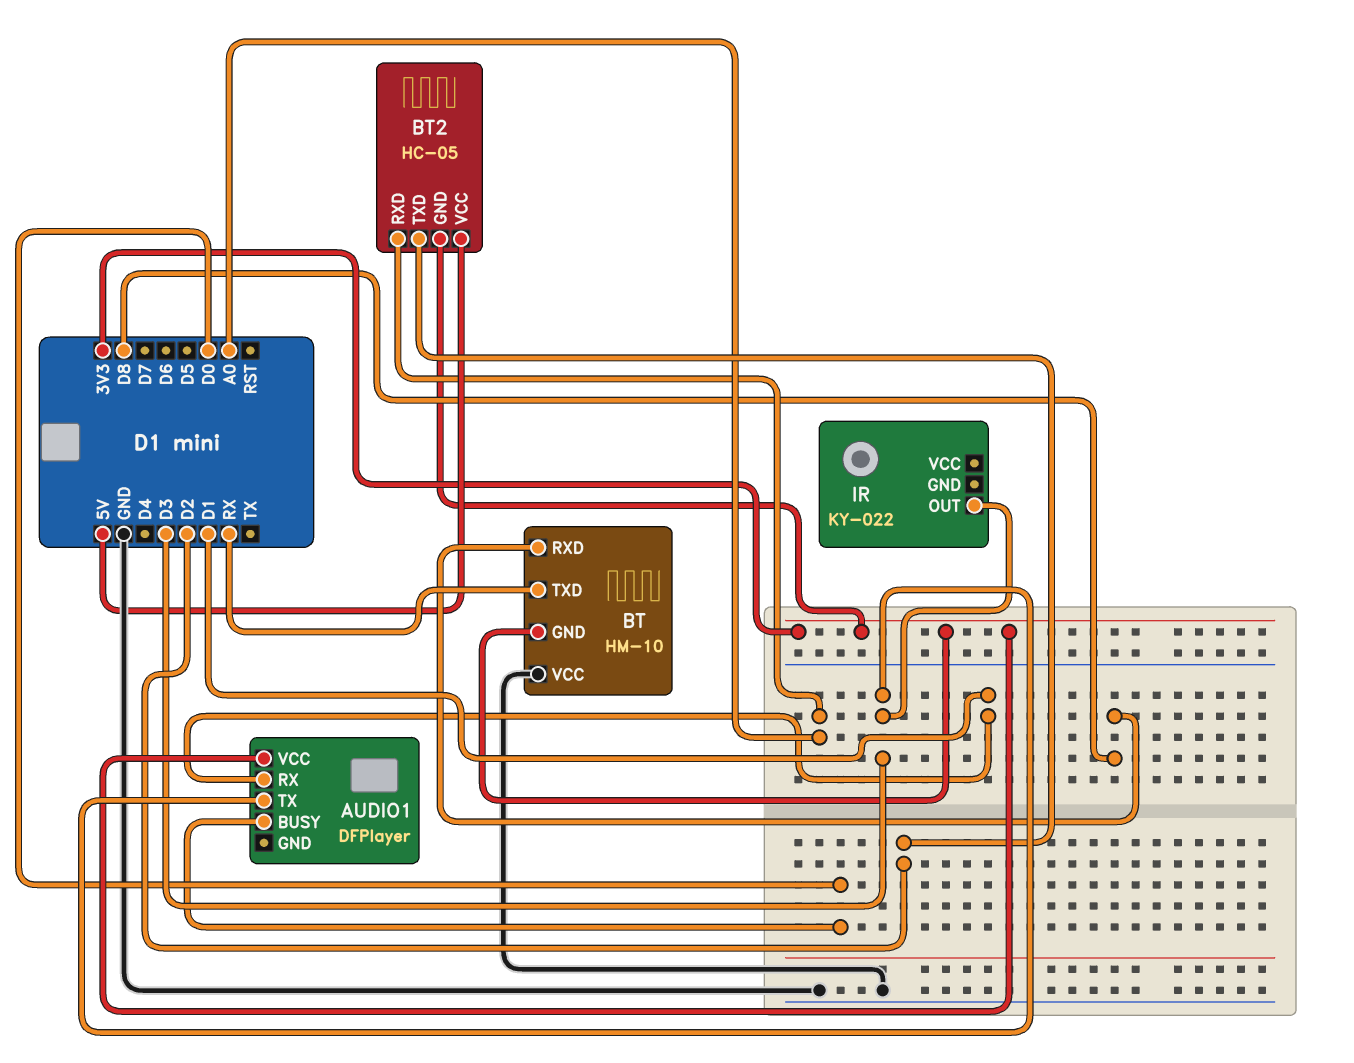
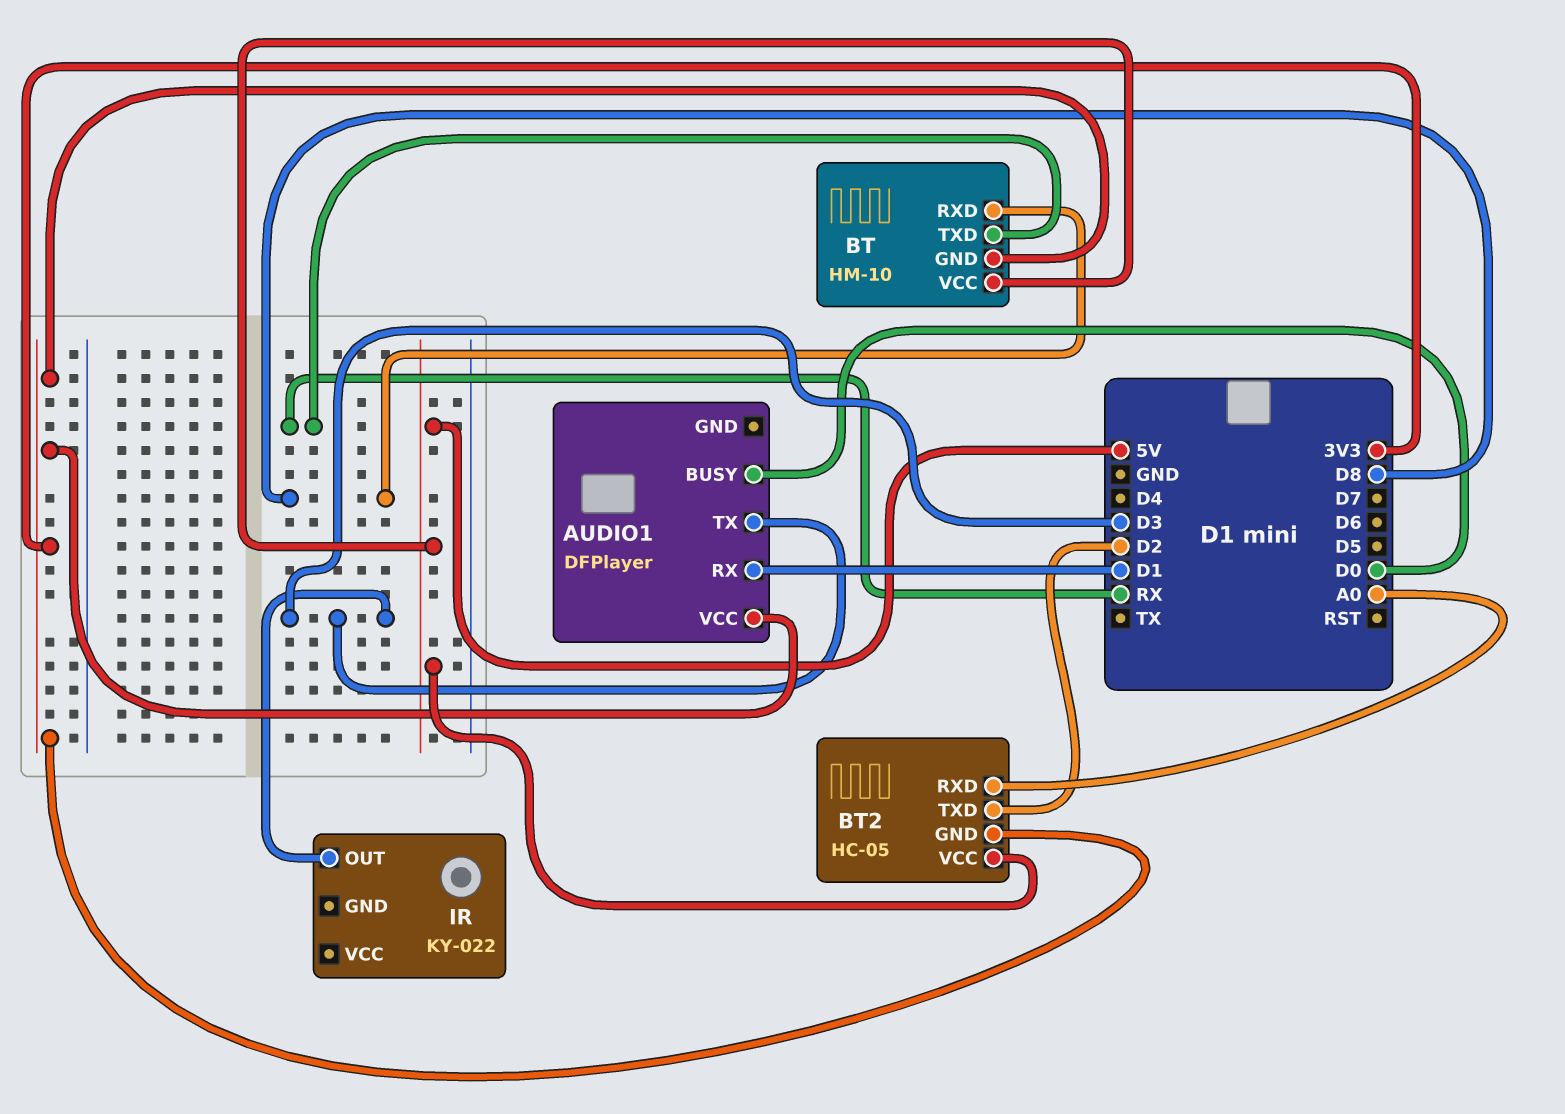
BT pin VCC: GND -> 5V

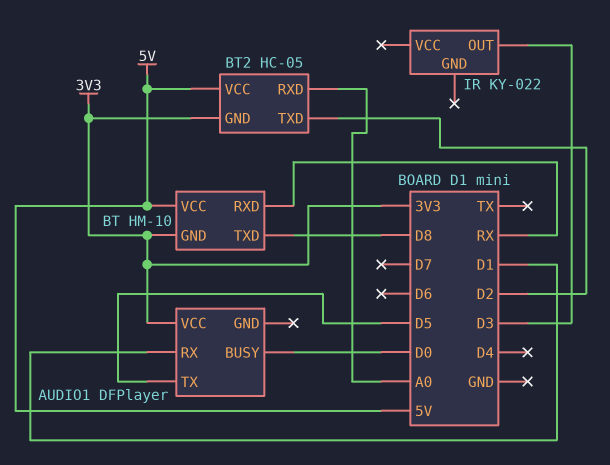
AUDIO1 pin TX: D3 -> D5
BT pin RXD: D8 -> RX
BT pin TXD: RX -> D8

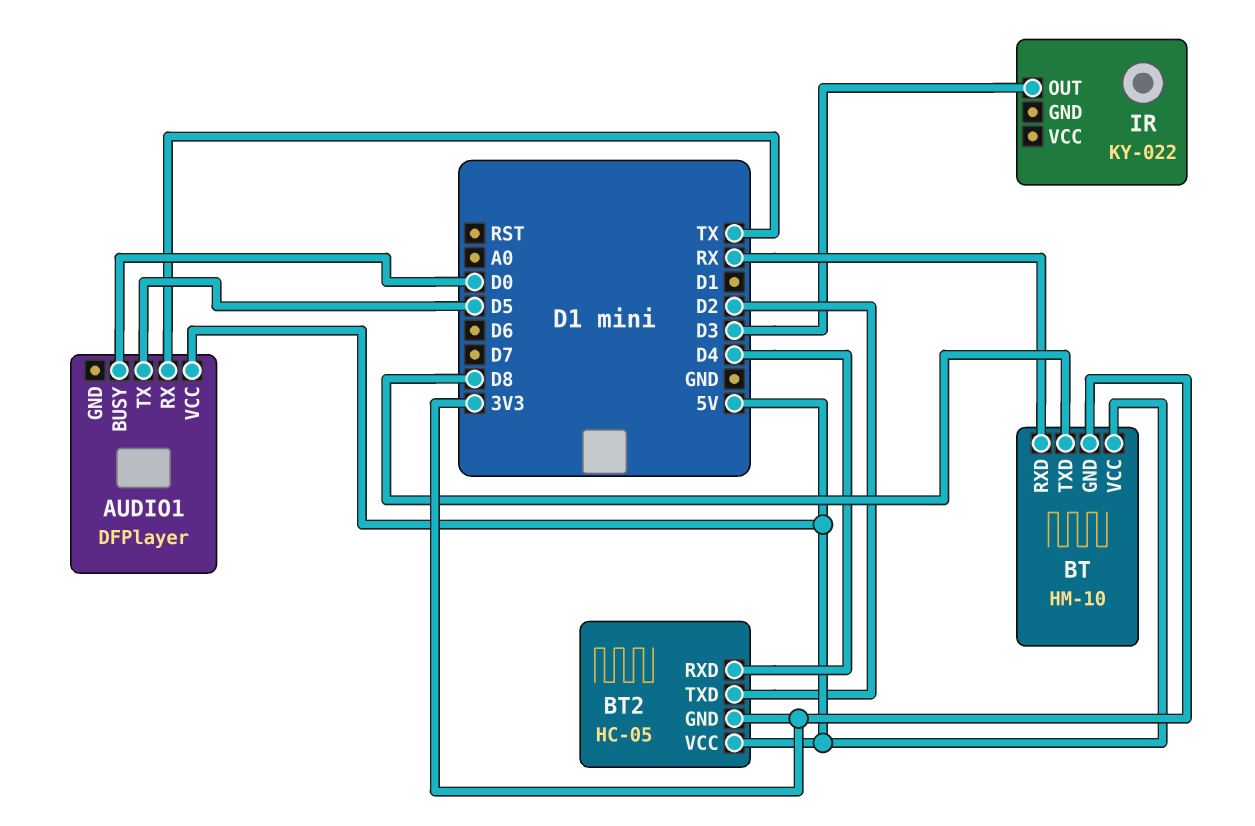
AUDIO1 pin RX: D1 -> TX
AUDIO1 pin VCC: 3V3 -> 5V
BT2 pin RXD: A0 -> D4

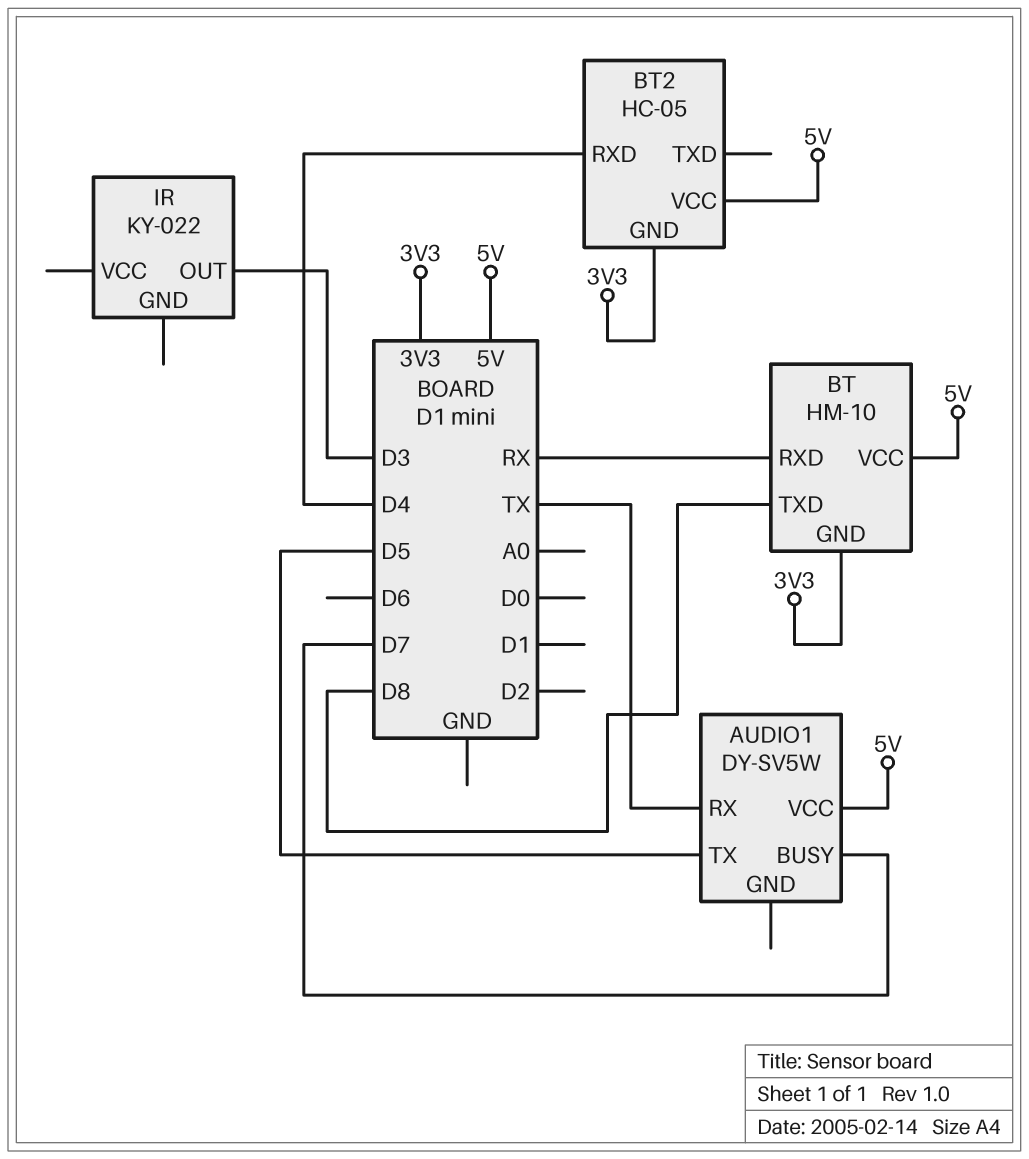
AUDIO1: DFPlayer -> DY-SV5W
AUDIO1 pin BUSY: D0 -> D7
BT2 pin TXD: D2 -> none

